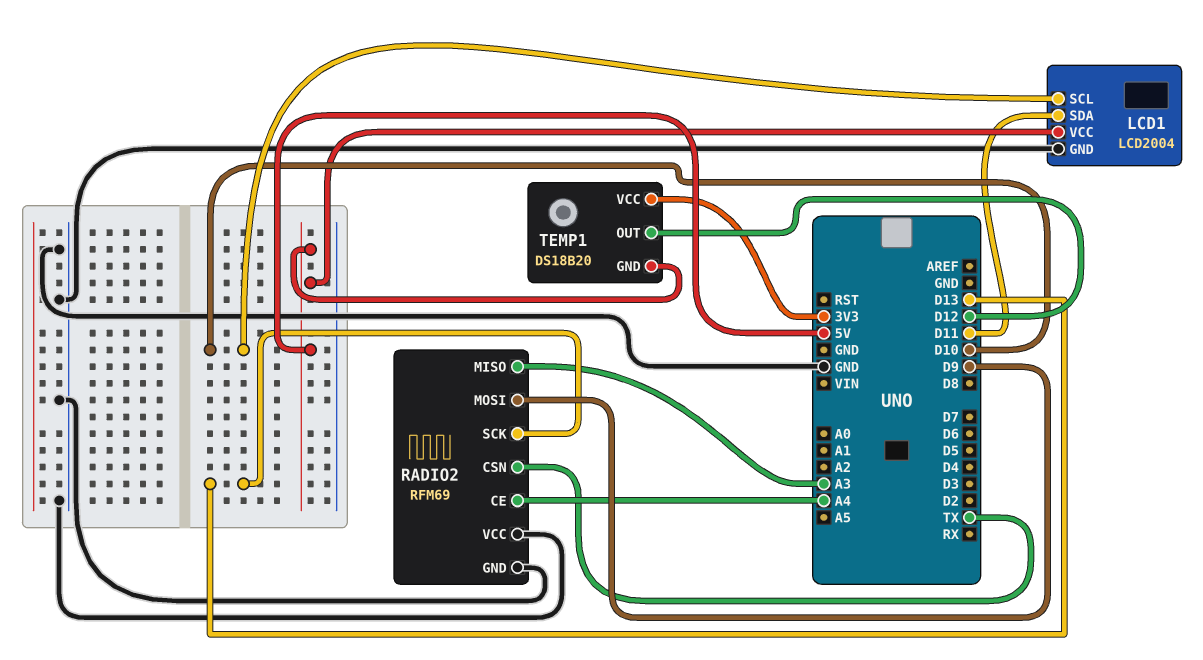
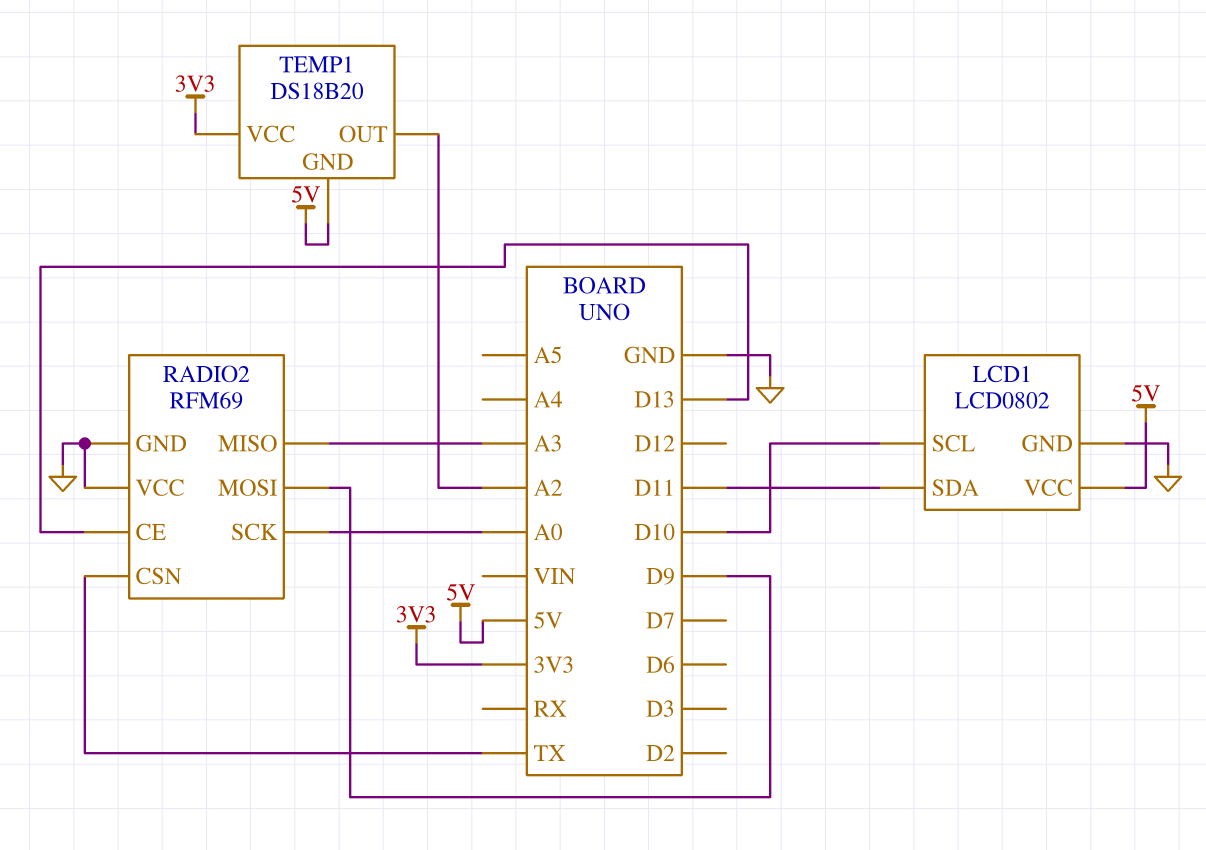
LCD1: LCD2004 -> LCD0802
RADIO2 pin CE: A4 -> D13
RADIO2 pin SCK: D13 -> A0
TEMP1 pin OUT: D12 -> A2

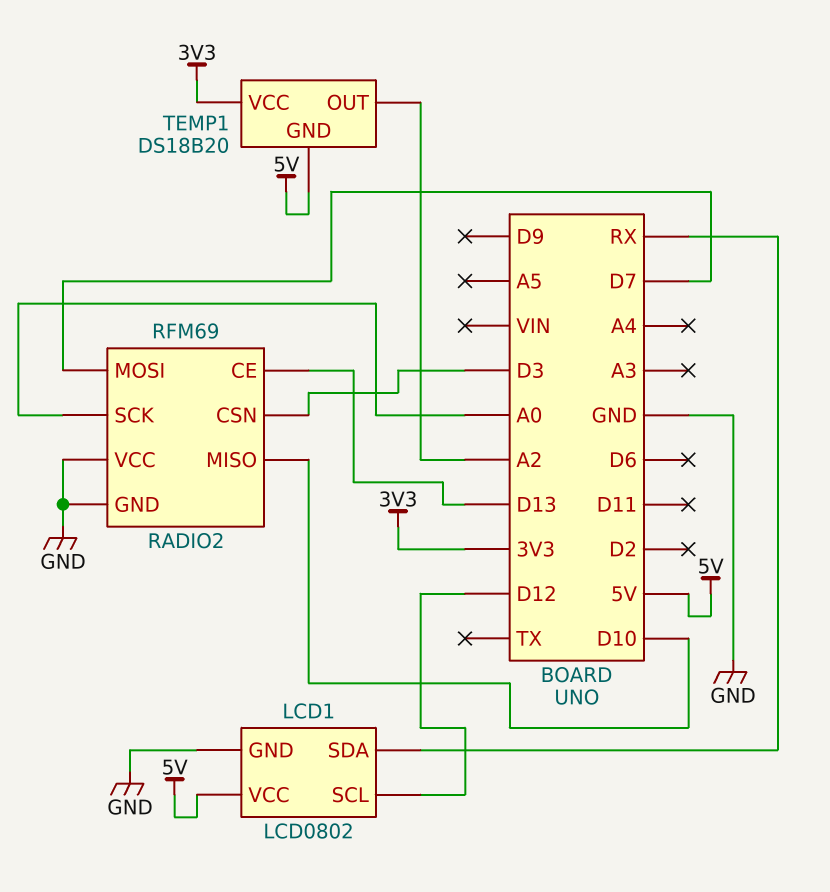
LCD1 pin SCL: D10 -> D12
LCD1 pin SDA: D11 -> RX
RADIO2 pin CSN: TX -> D3
RADIO2 pin MISO: A3 -> D10
RADIO2 pin MOSI: D9 -> D7

